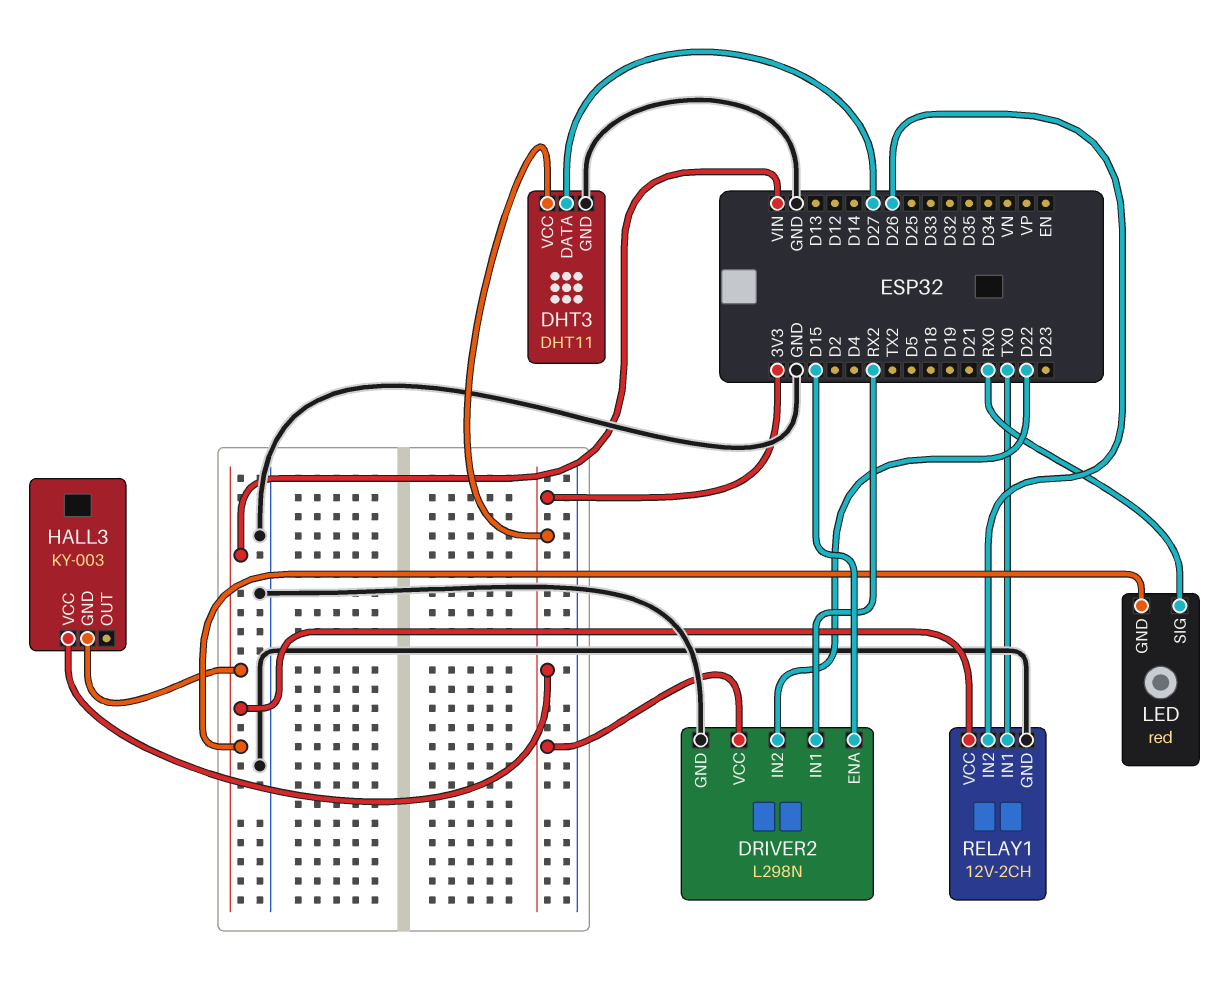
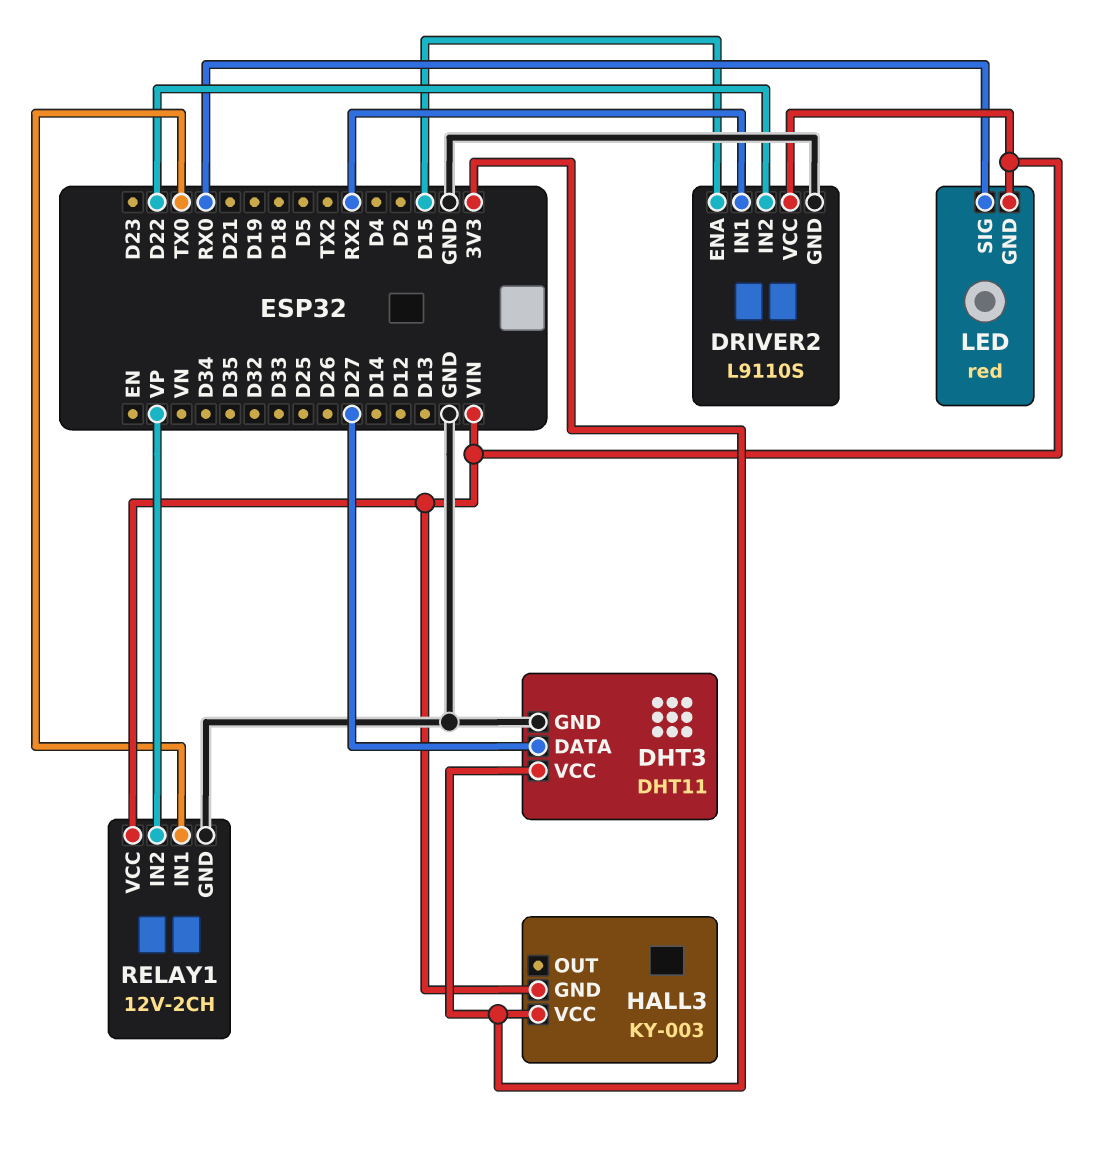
DRIVER2: L298N -> L9110S
DRIVER2 pin VCC: 3V3 -> VIN
RELAY1 pin IN2: D26 -> VP

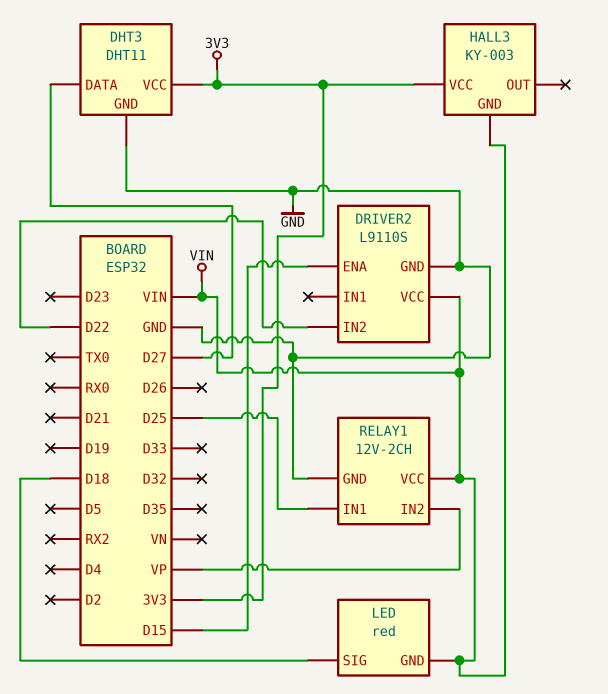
DRIVER2 pin IN1: RX2 -> none
LED pin SIG: RX0 -> D18
RELAY1 pin IN1: TX0 -> D25

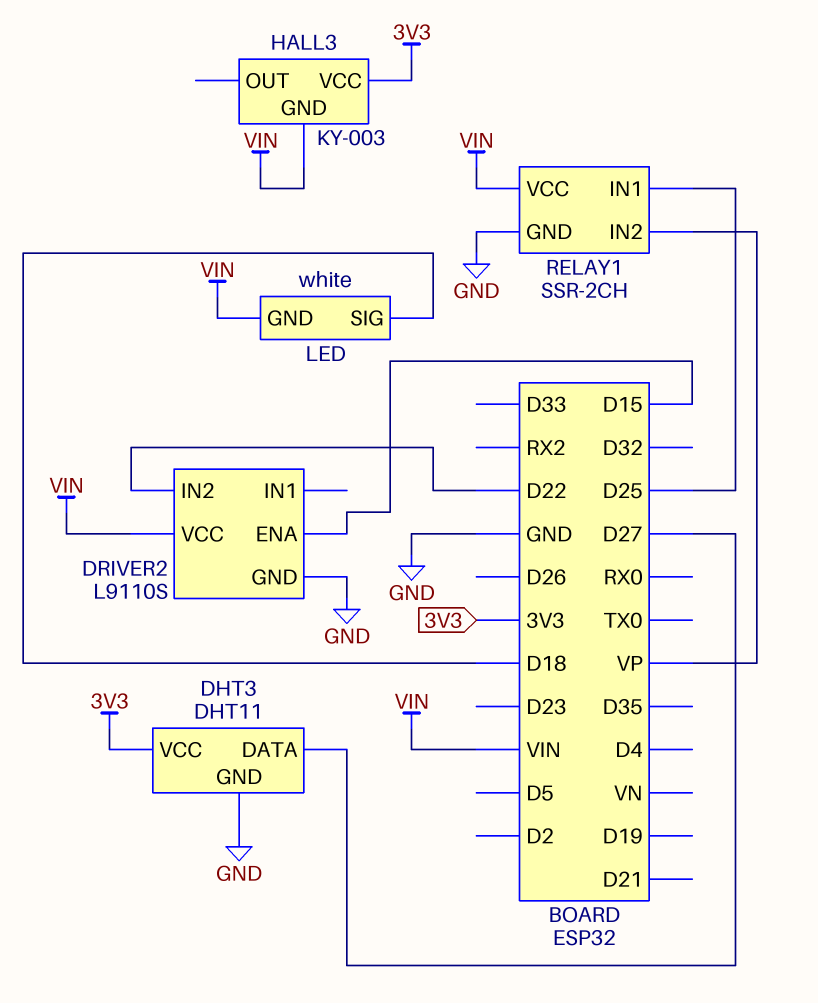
LED: red -> white
RELAY1: 12V-2CH -> SSR-2CH

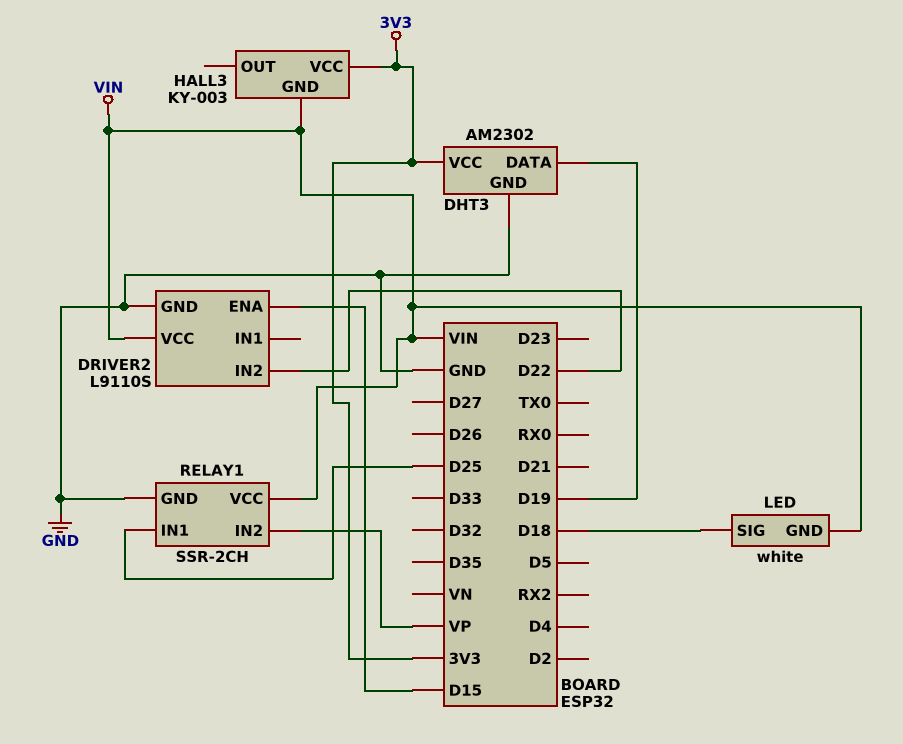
DHT3: DHT11 -> AM2302
DHT3 pin DATA: D27 -> D19

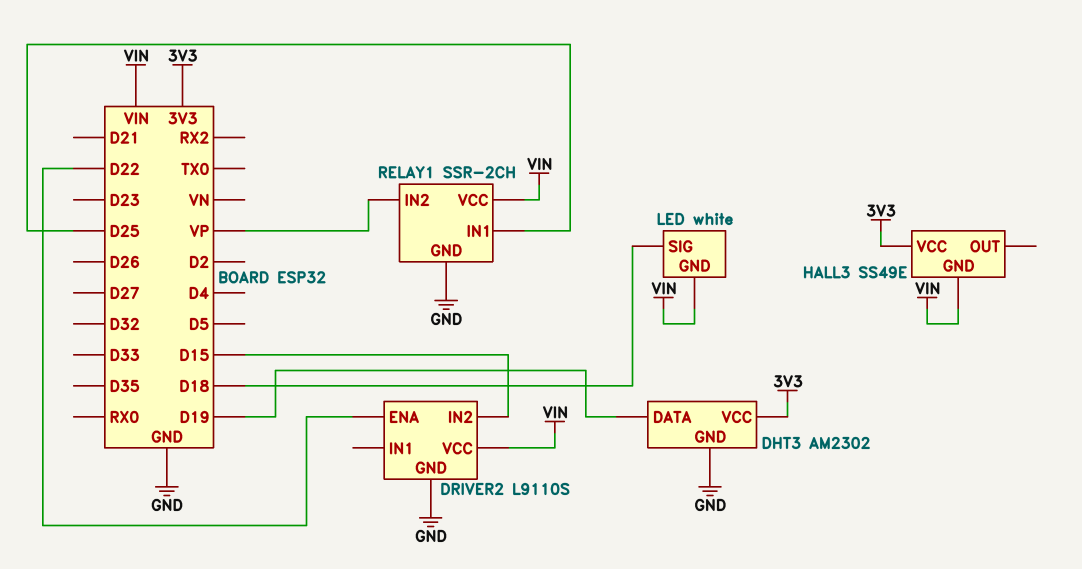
DRIVER2 pin ENA: D15 -> D22
DRIVER2 pin IN2: D22 -> D15
HALL3: KY-003 -> SS49E

